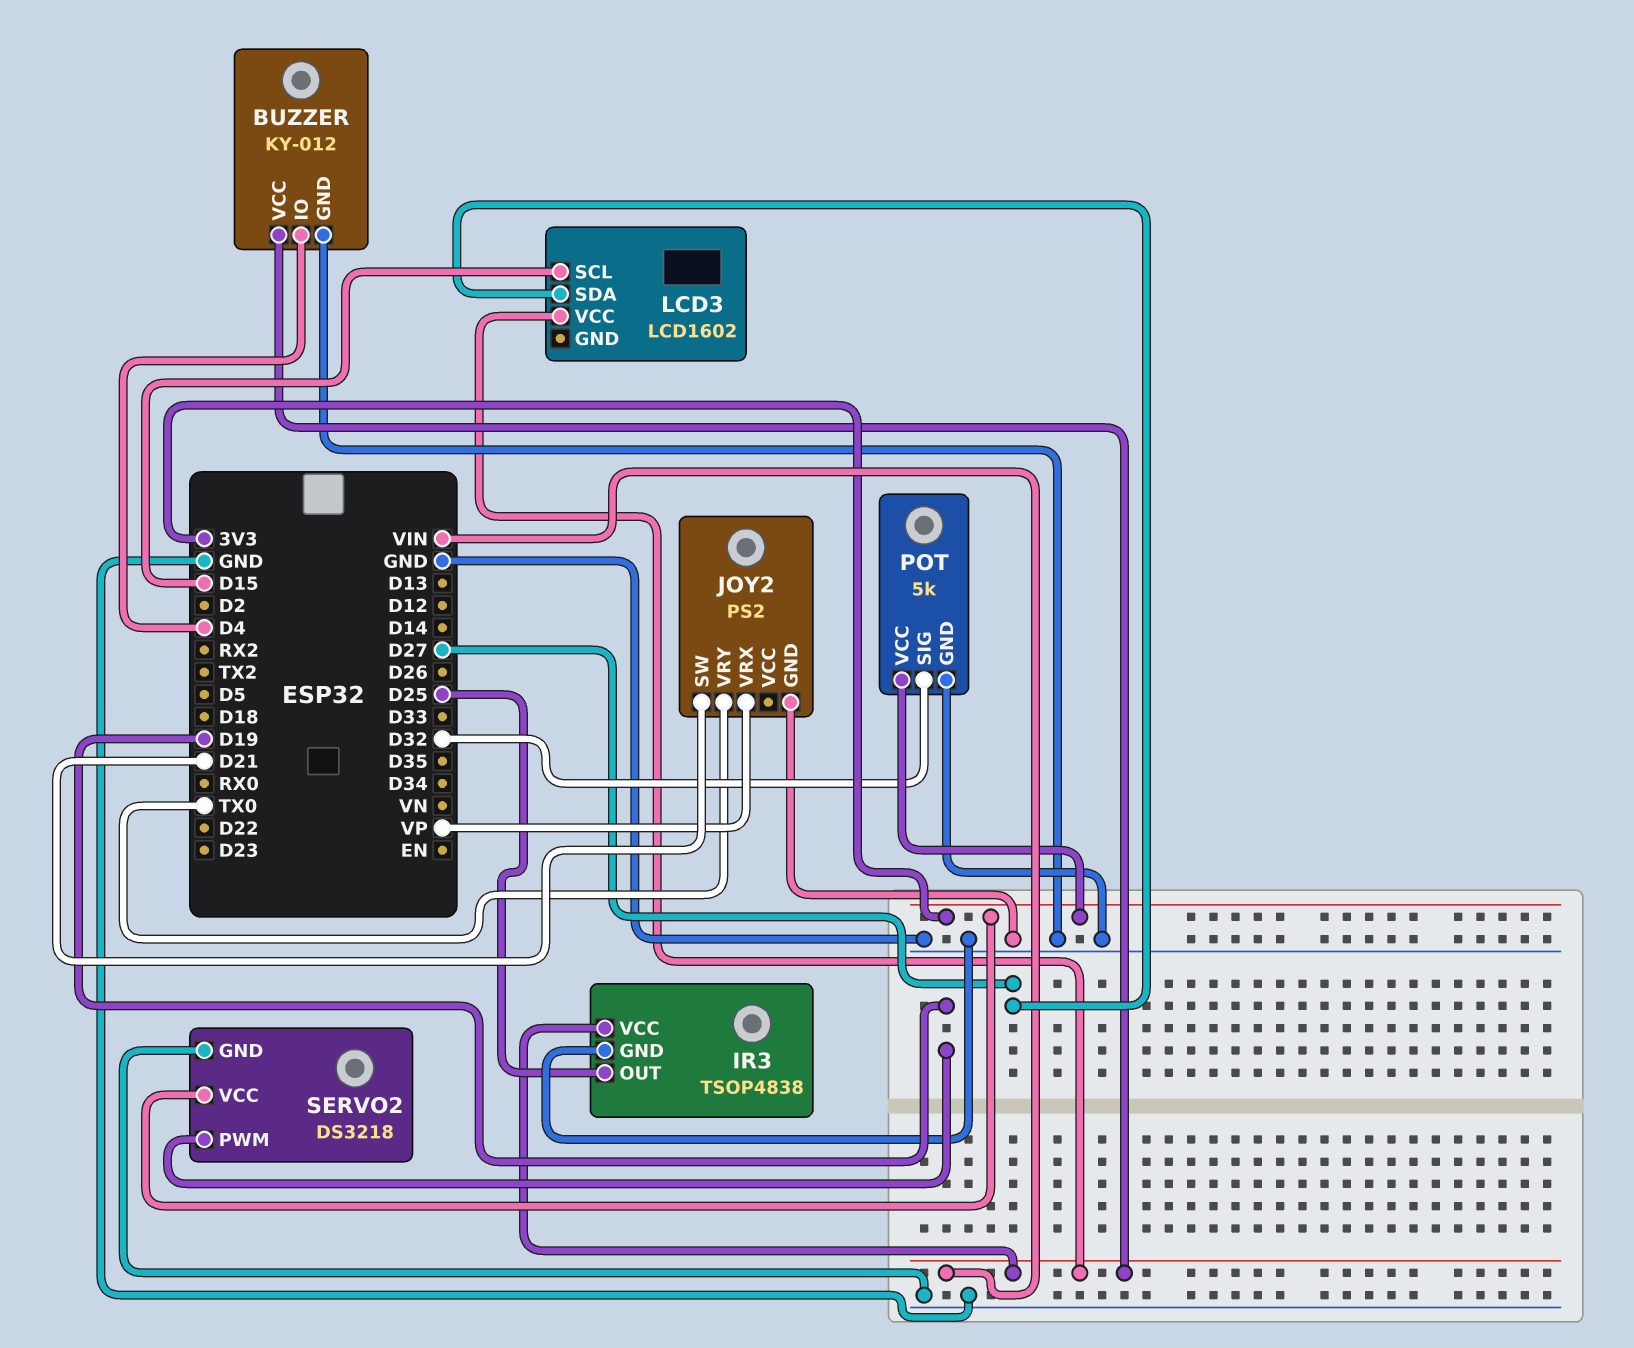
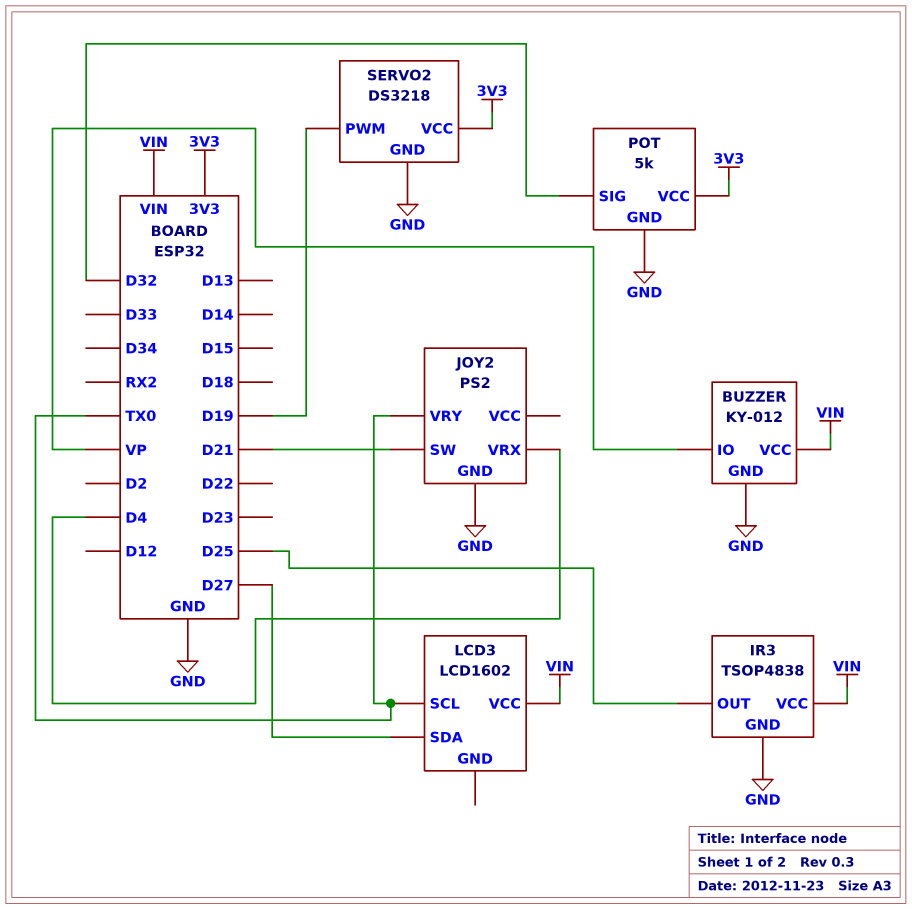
BUZZER pin IO: D4 -> VP
JOY2 pin VRX: VP -> D4
LCD3 pin SCL: D15 -> TX0

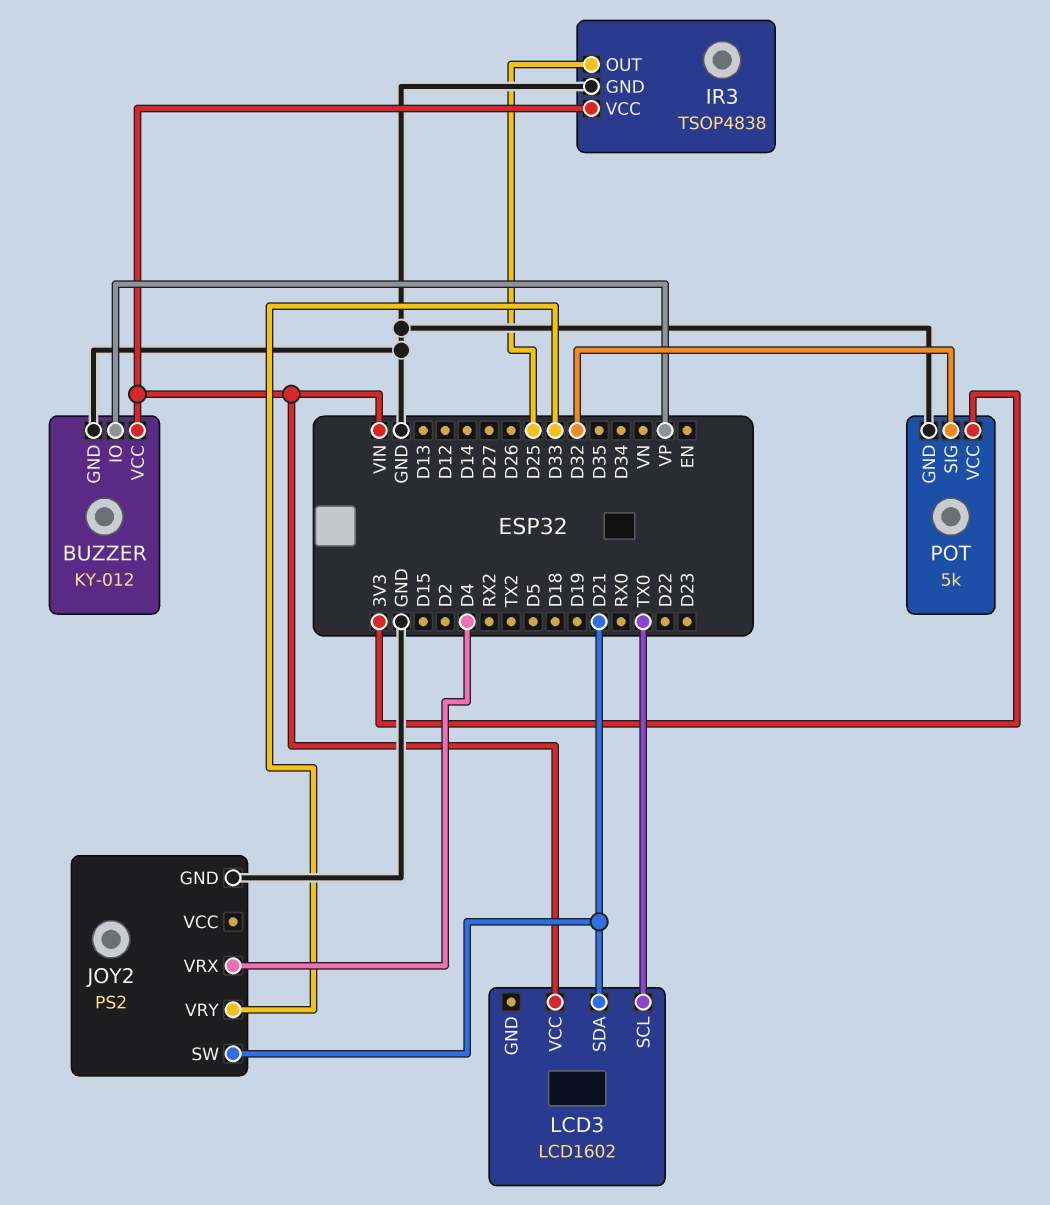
JOY2 pin VRY: TX0 -> D33
LCD3 pin SDA: D27 -> D21
SERVO2: DS3218 -> none
SERVO2 pin GND: GND -> none
SERVO2 pin PWM: D19 -> none
SERVO2 pin VCC: 3V3 -> none

